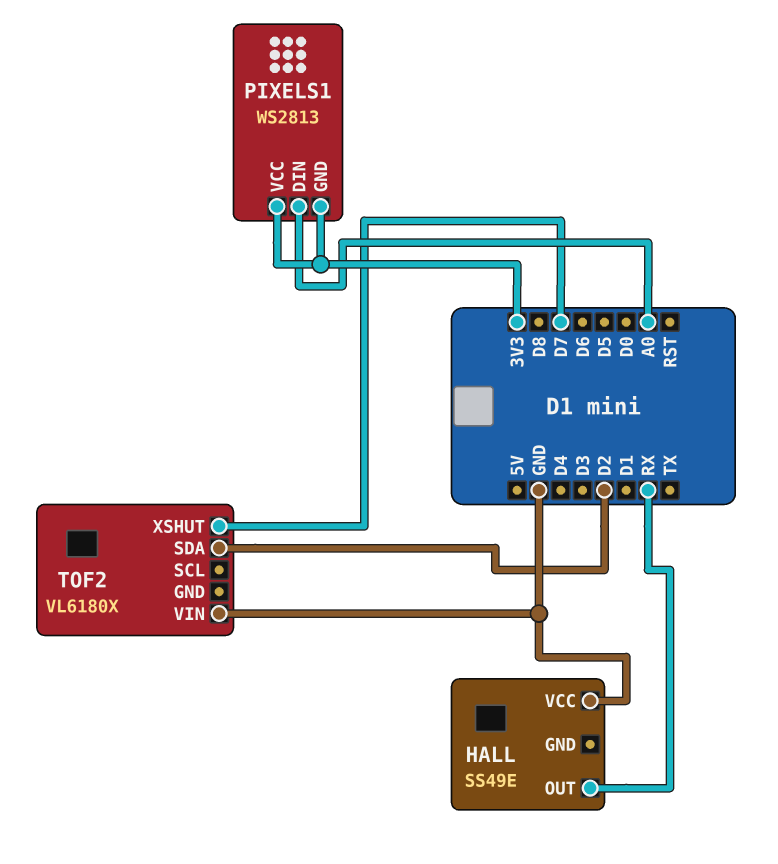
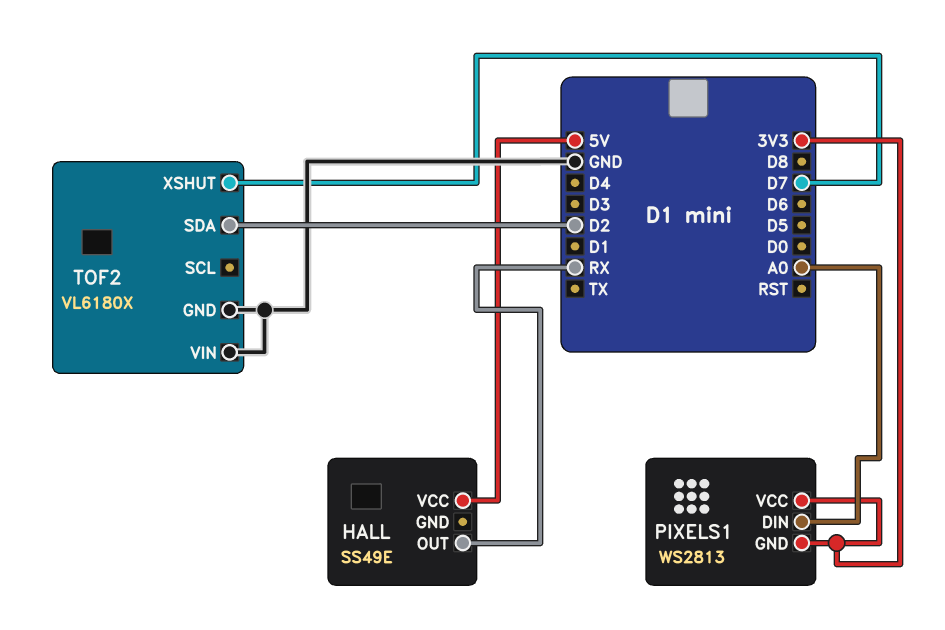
HALL pin VCC: GND -> 5V
TOF2 pin GND: none -> GND

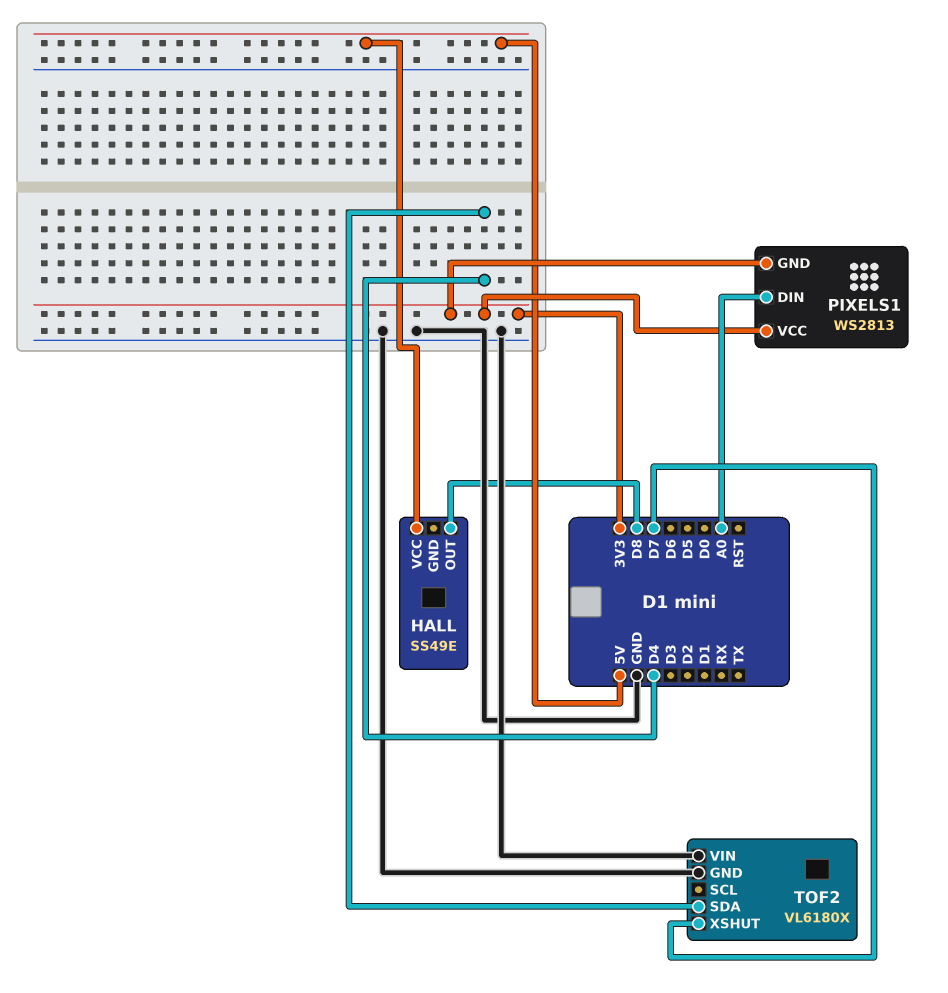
HALL pin OUT: RX -> D8
TOF2 pin SDA: D2 -> D4

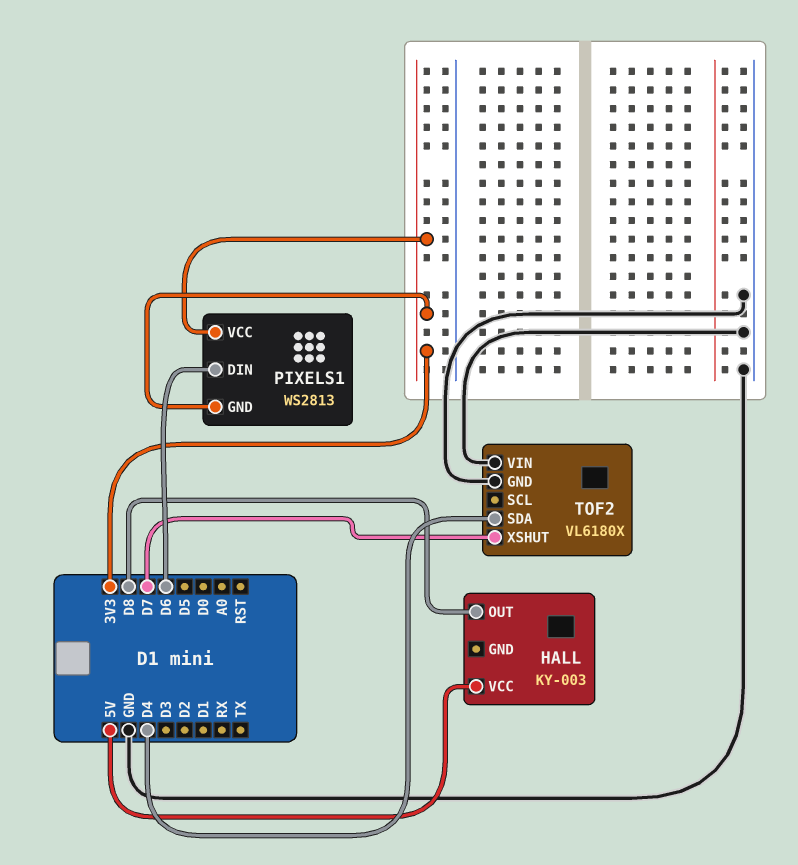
HALL: SS49E -> KY-003
PIXELS1 pin DIN: A0 -> D6

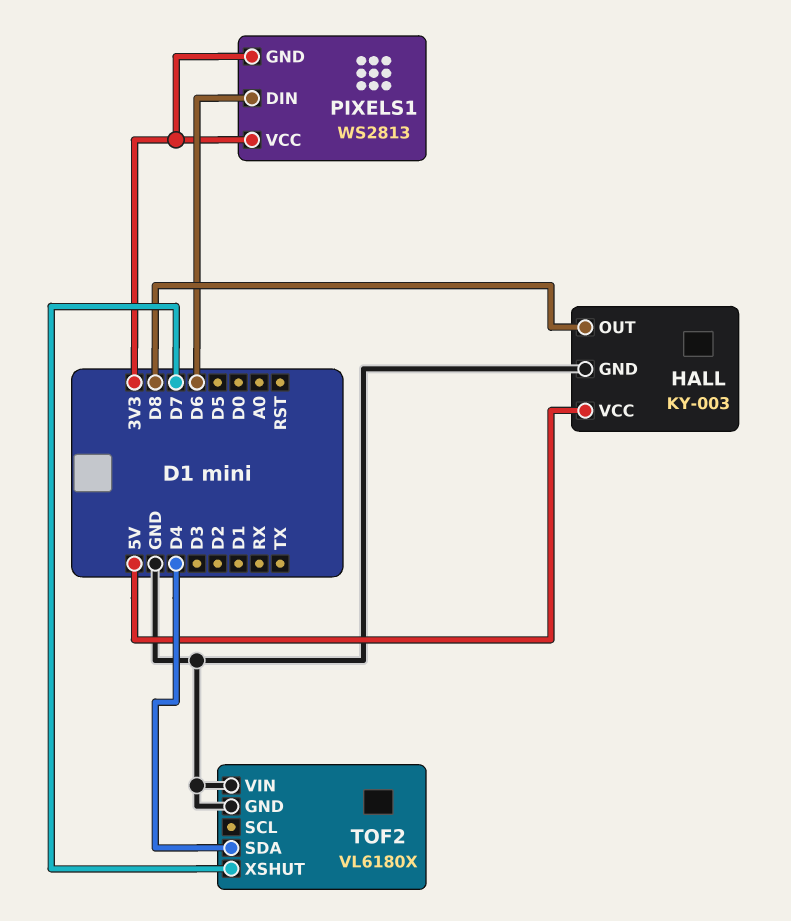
HALL pin GND: none -> GND

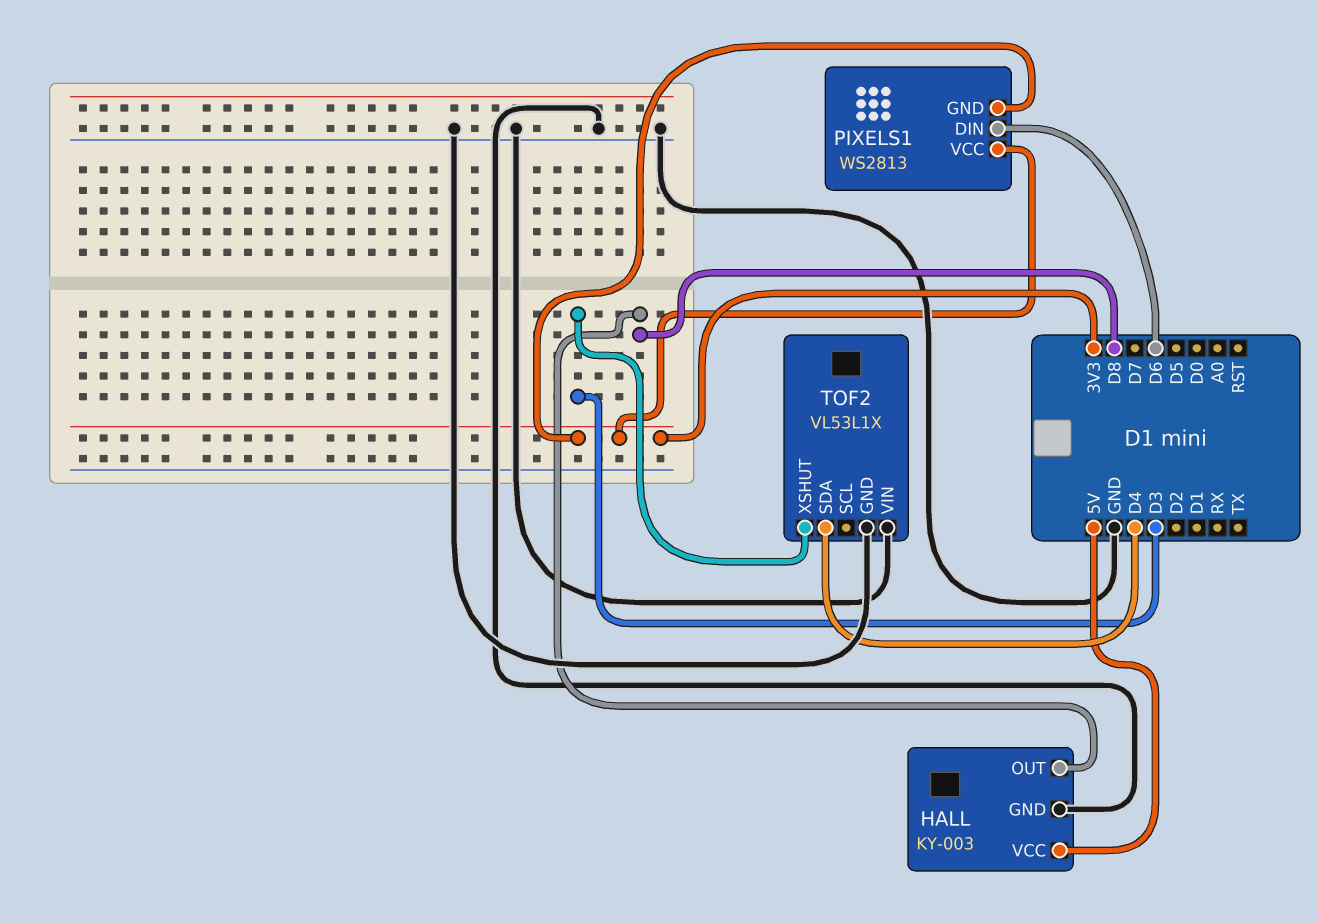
TOF2: VL6180X -> VL53L1X
TOF2 pin XSHUT: D7 -> D3

